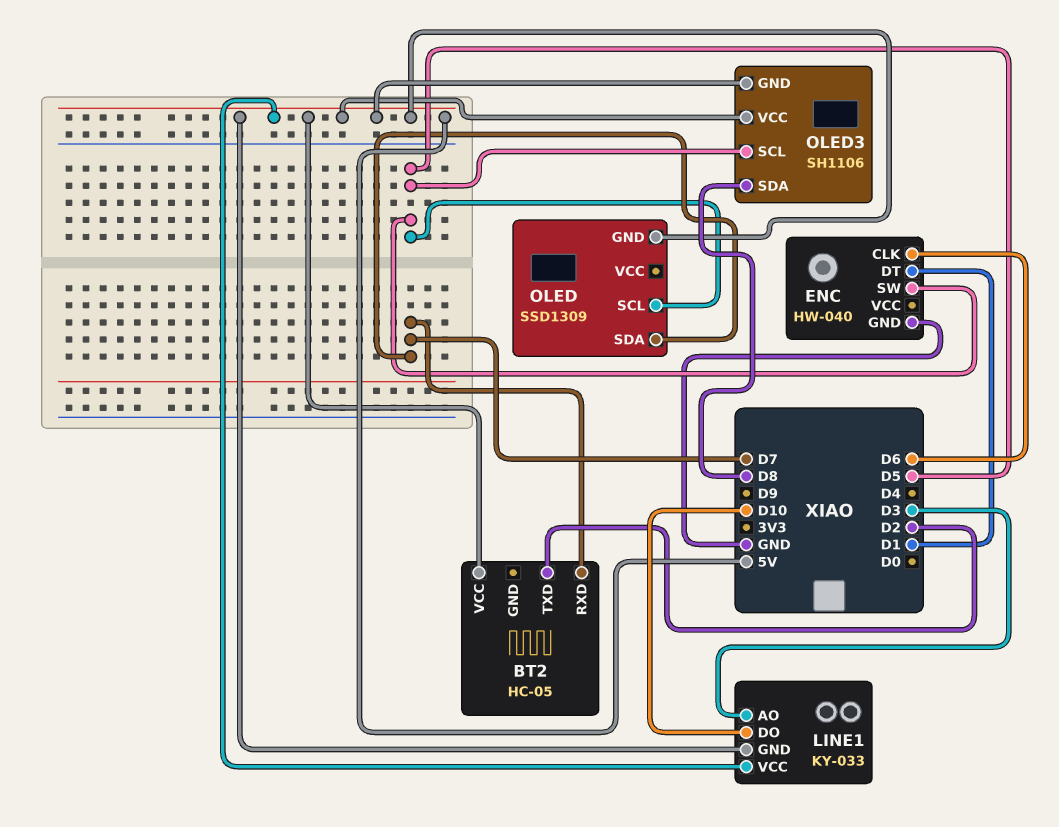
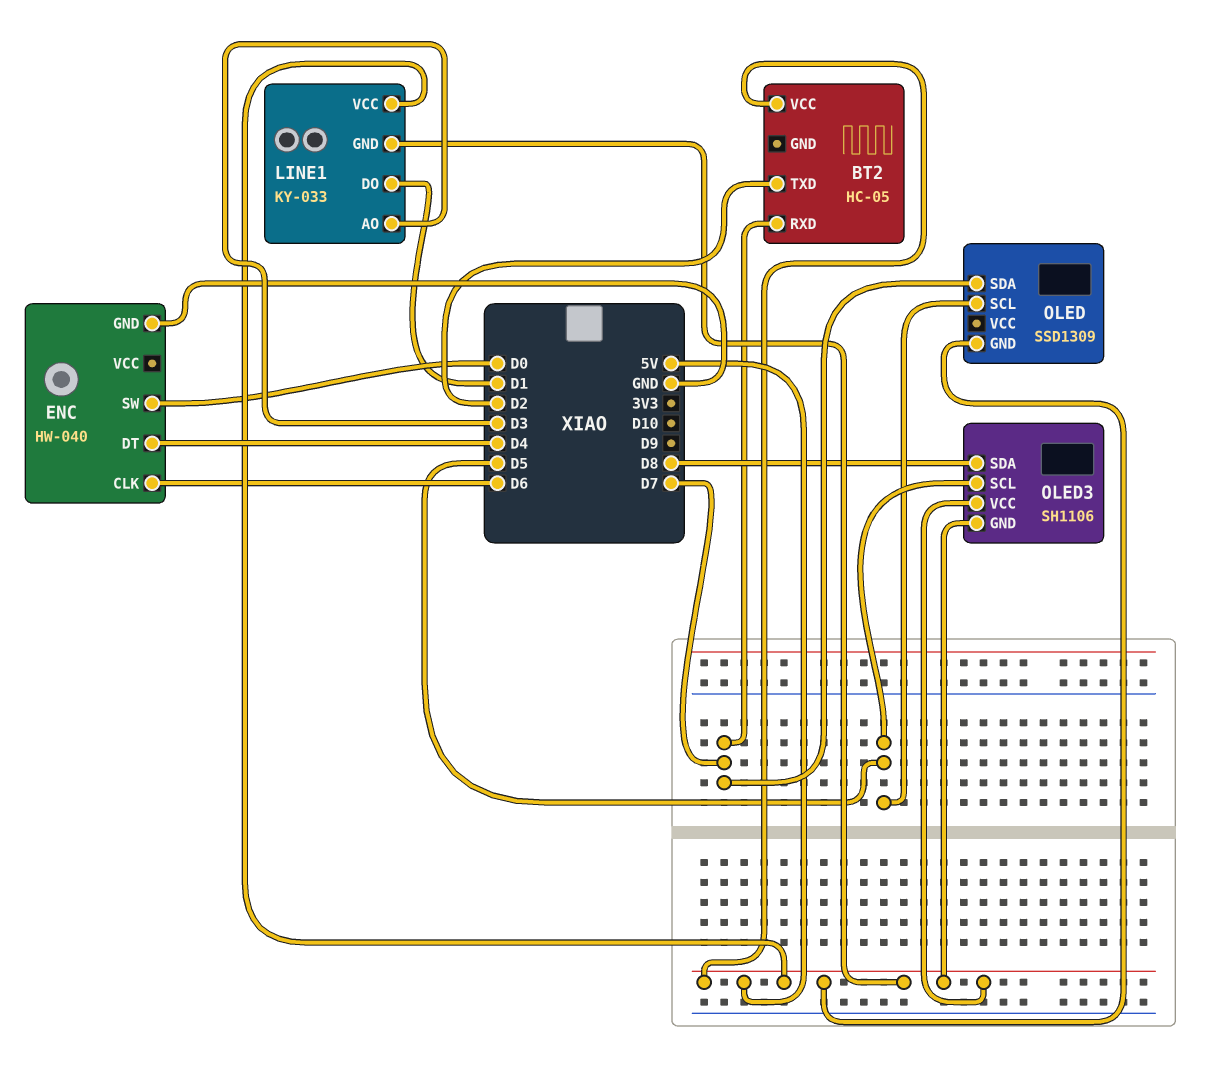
ENC pin DT: D1 -> D4
ENC pin SW: D5 -> D0
LINE1 pin DO: D10 -> D1

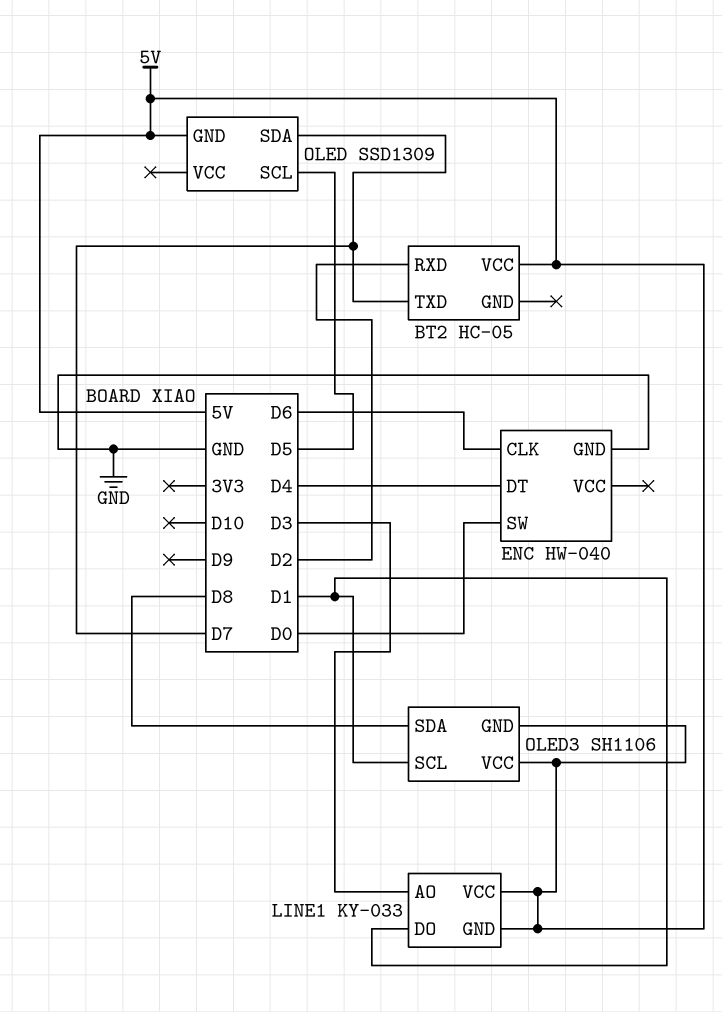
BT2 pin RXD: D7 -> D2
BT2 pin TXD: D2 -> D7
OLED3 pin SCL: D5 -> D1

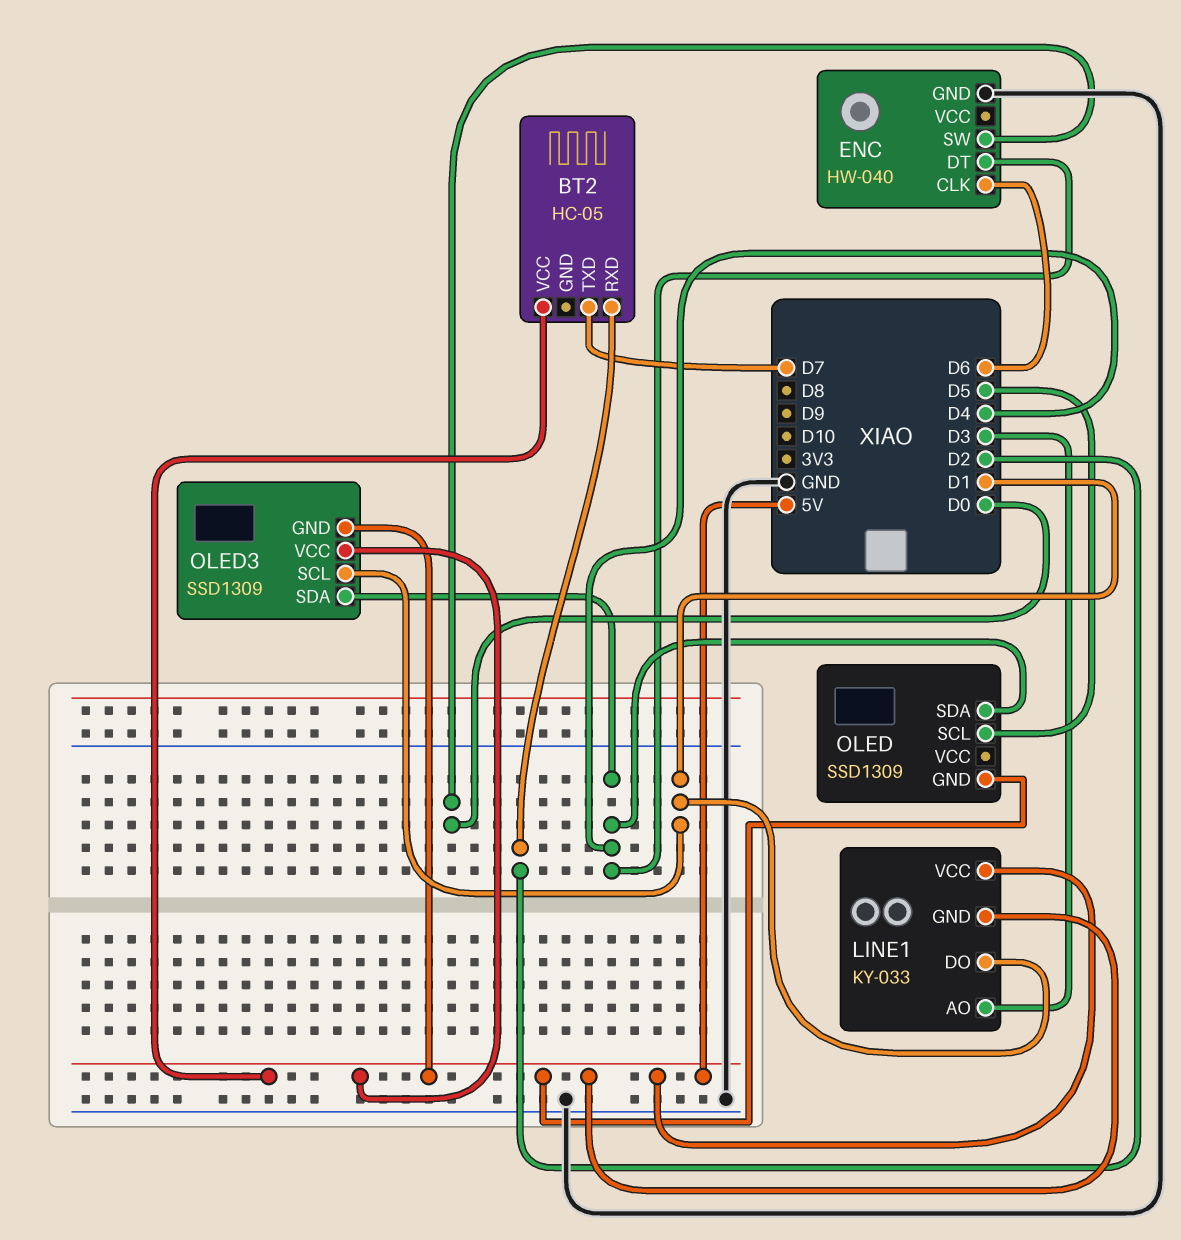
OLED pin SDA: D7 -> D4
OLED3: SH1106 -> SSD1309
OLED3 pin SDA: D8 -> D4

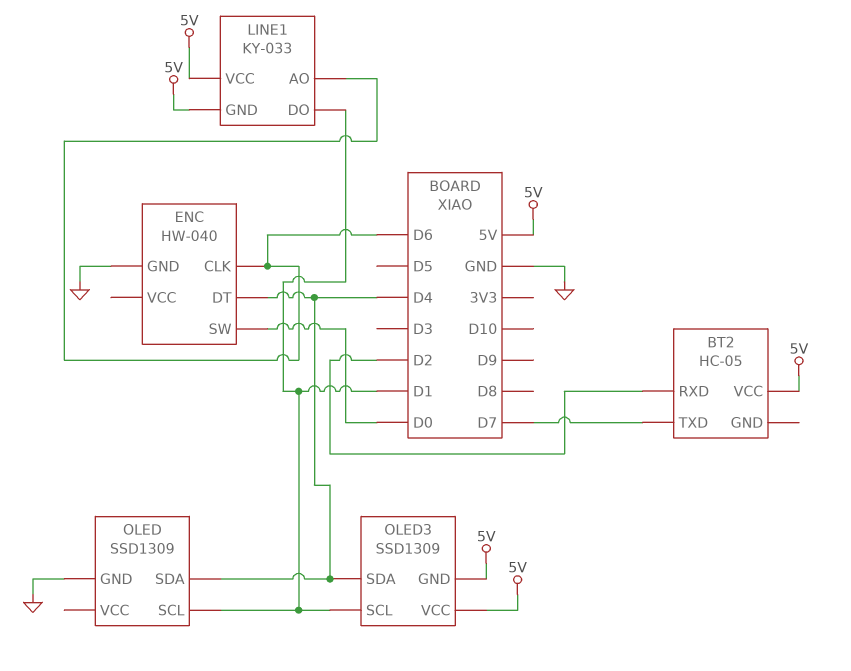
LINE1 pin AO: D3 -> D6
OLED pin GND: 5V -> GND
OLED pin SCL: D5 -> D1

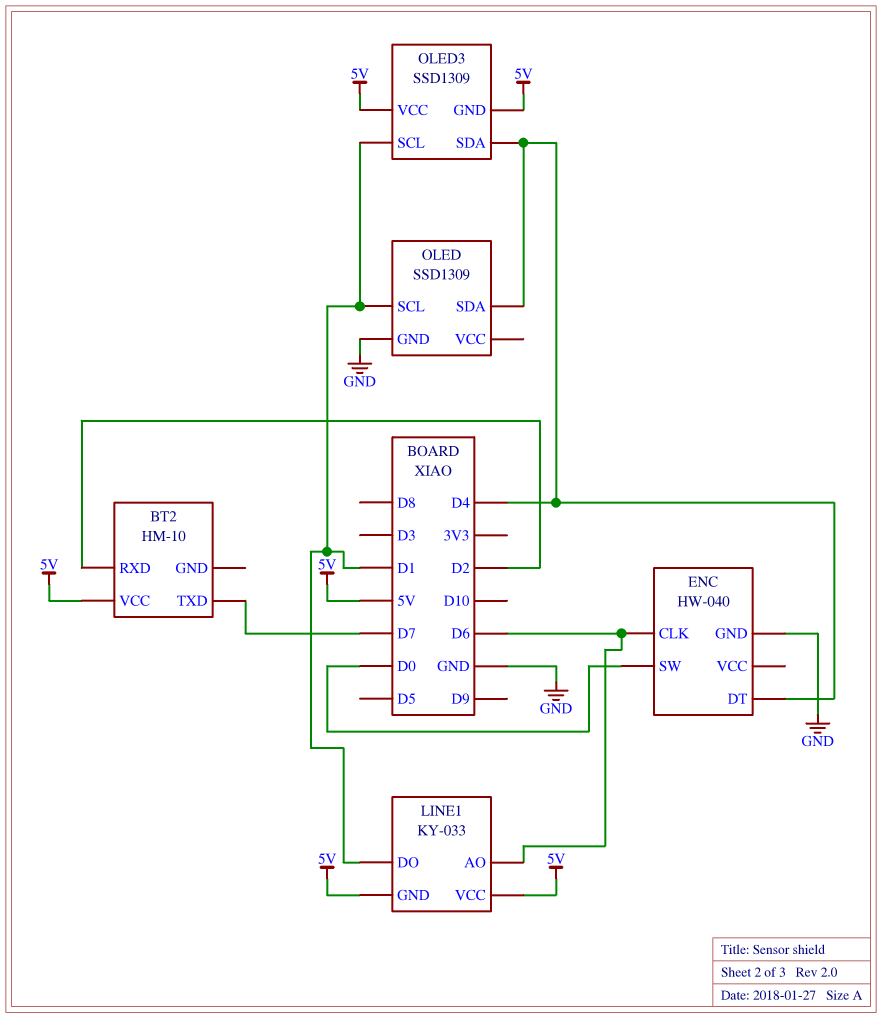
BT2: HC-05 -> HM-10

